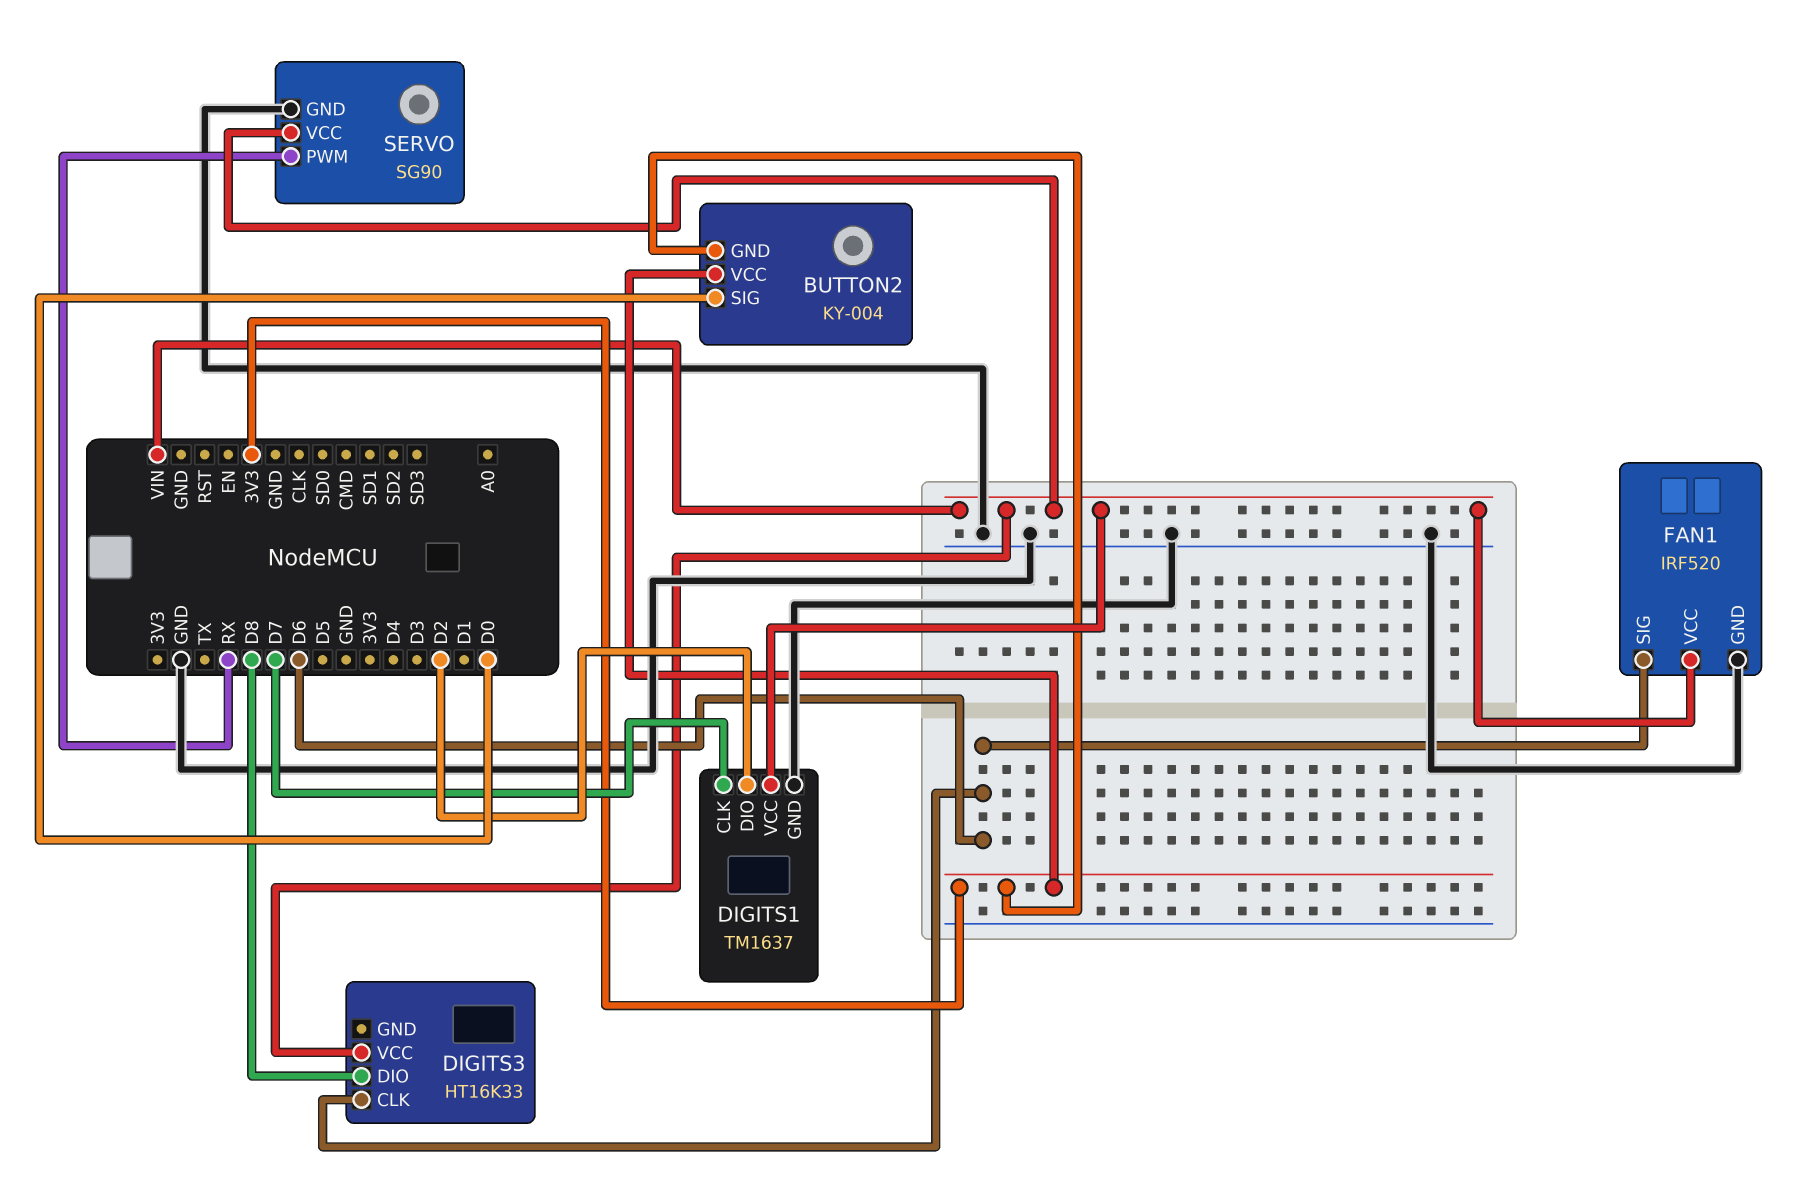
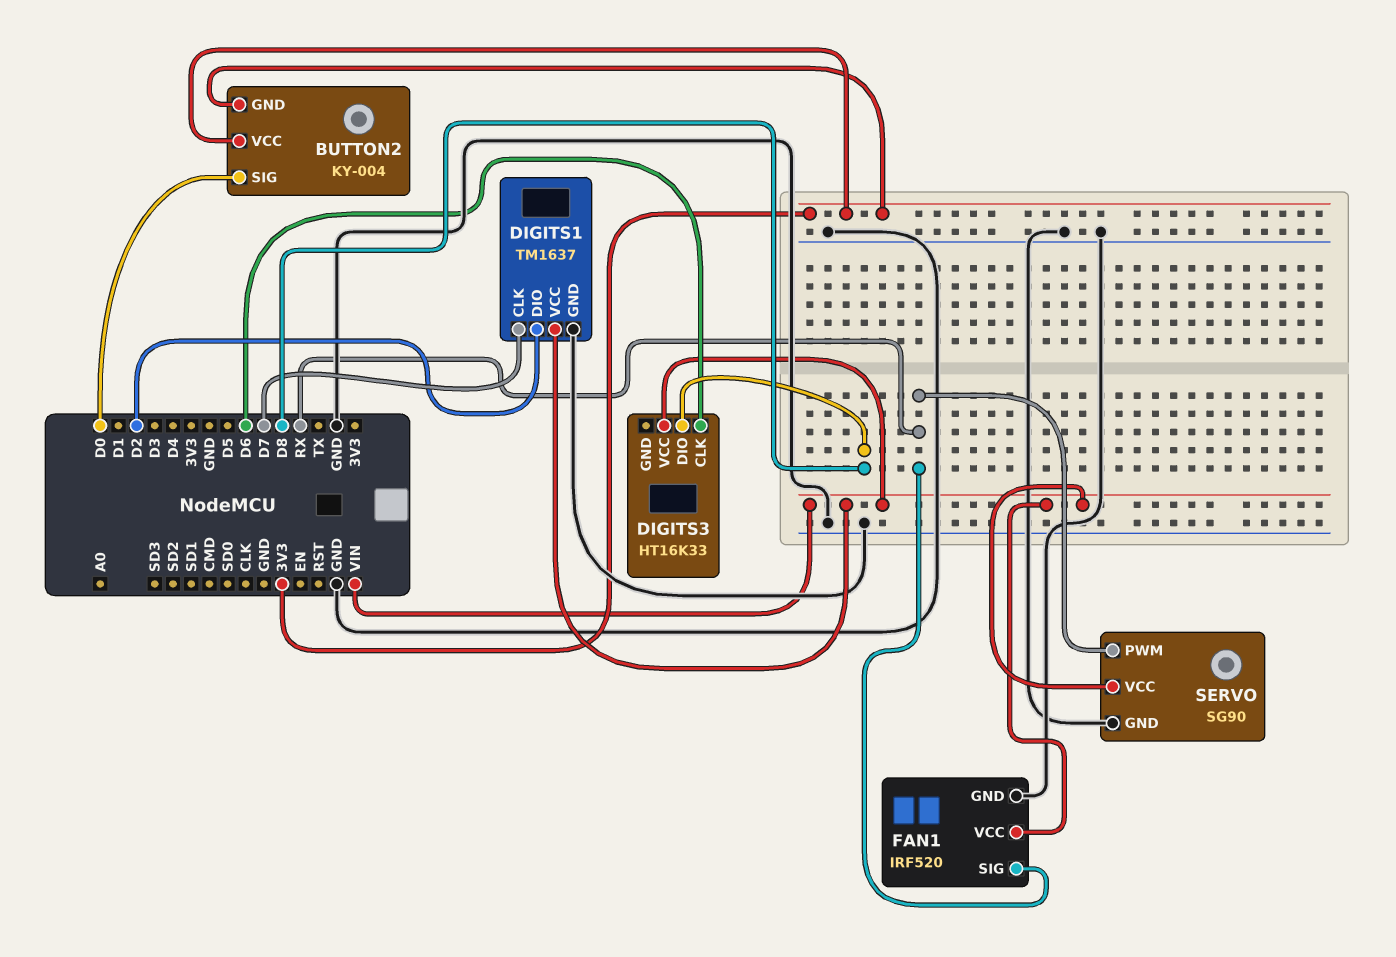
FAN1 pin SIG: D6 -> RX

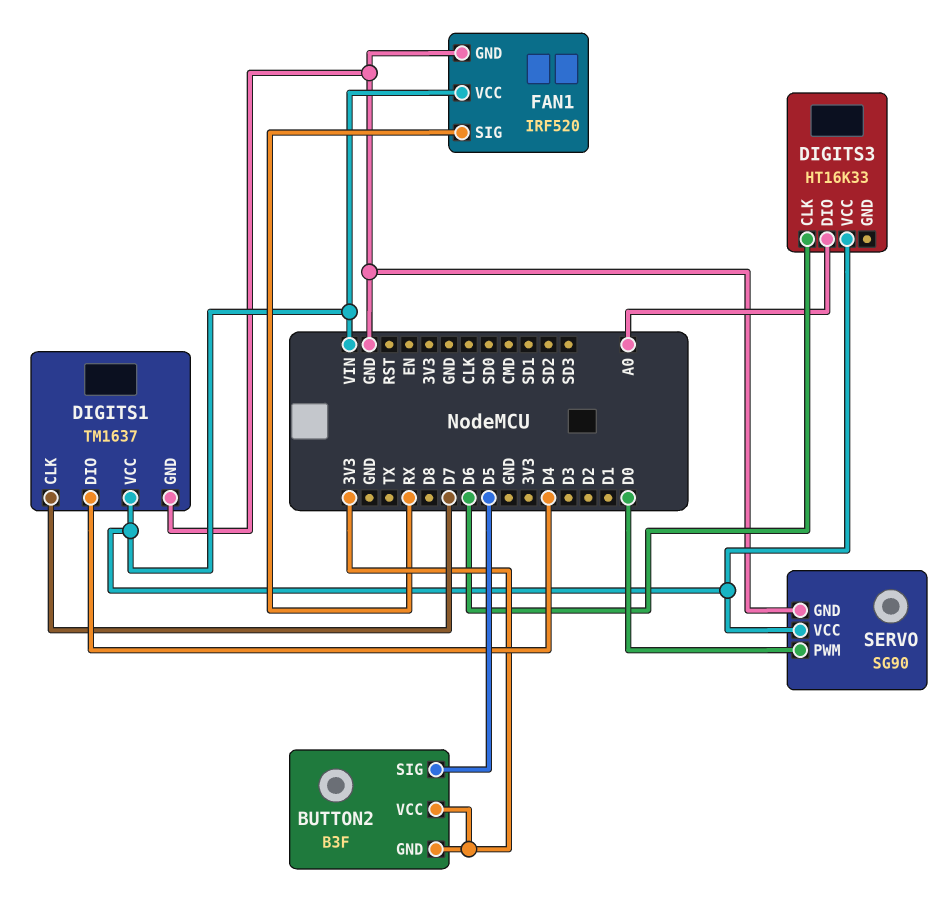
BUTTON2: KY-004 -> B3F
BUTTON2 pin SIG: D0 -> D5
DIGITS1 pin DIO: D2 -> D4
DIGITS3 pin DIO: D8 -> A0
SERVO pin PWM: RX -> D0

